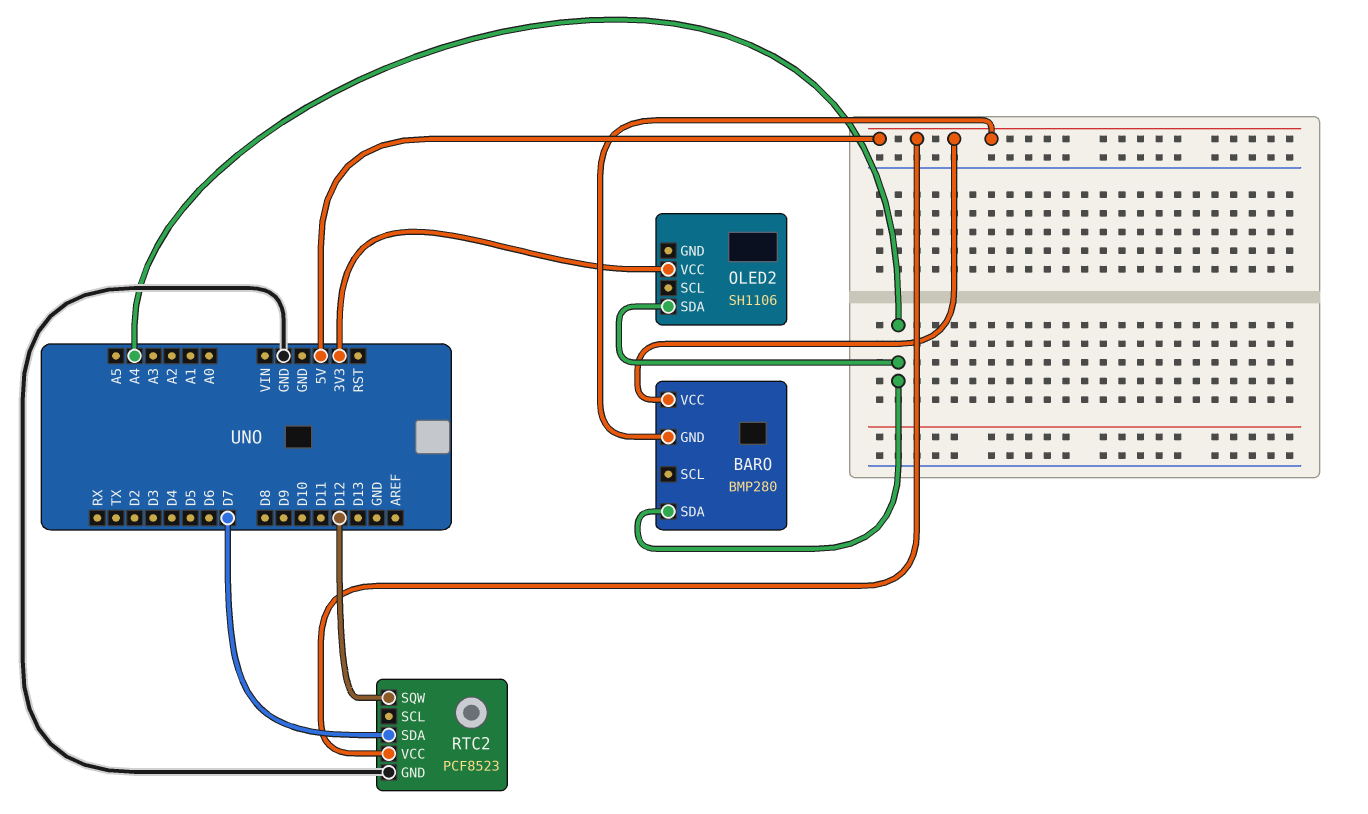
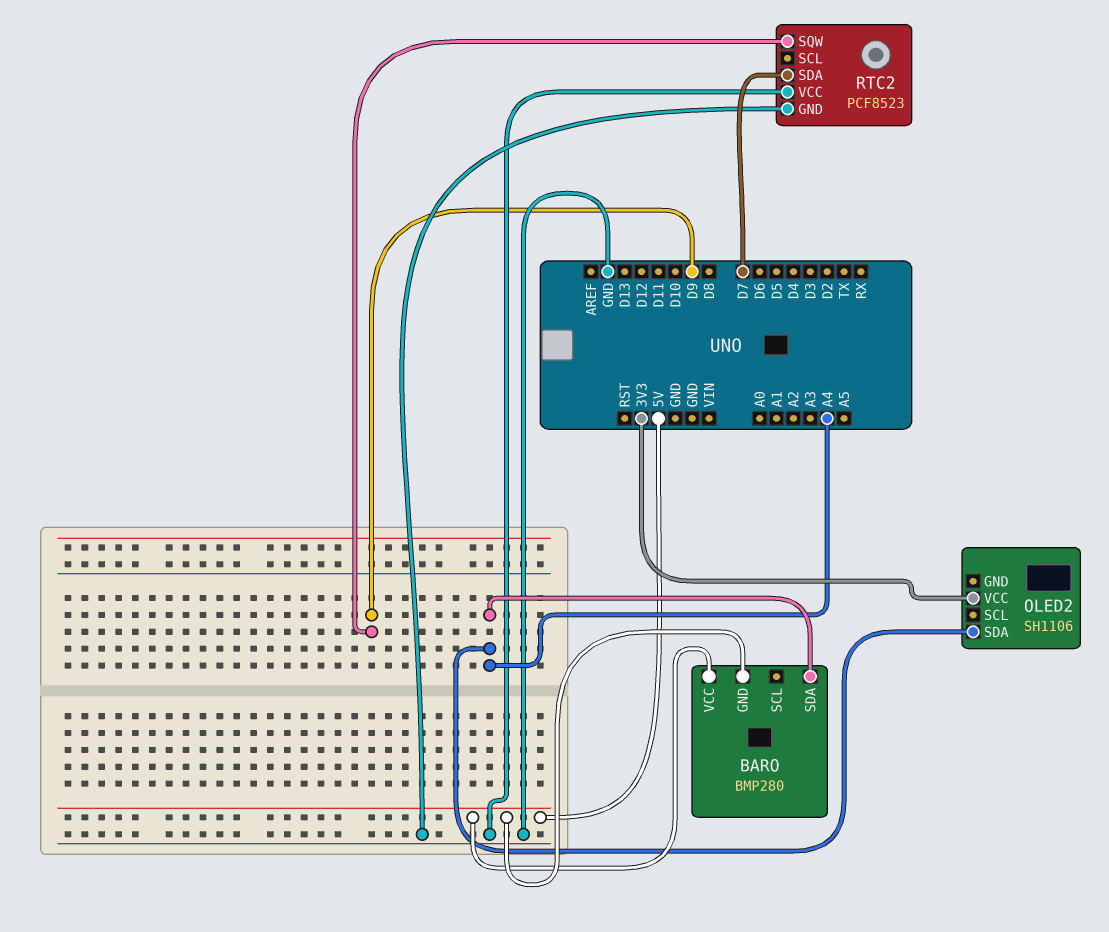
RTC2 pin SQW: D12 -> D9
RTC2 pin VCC: 5V -> GND

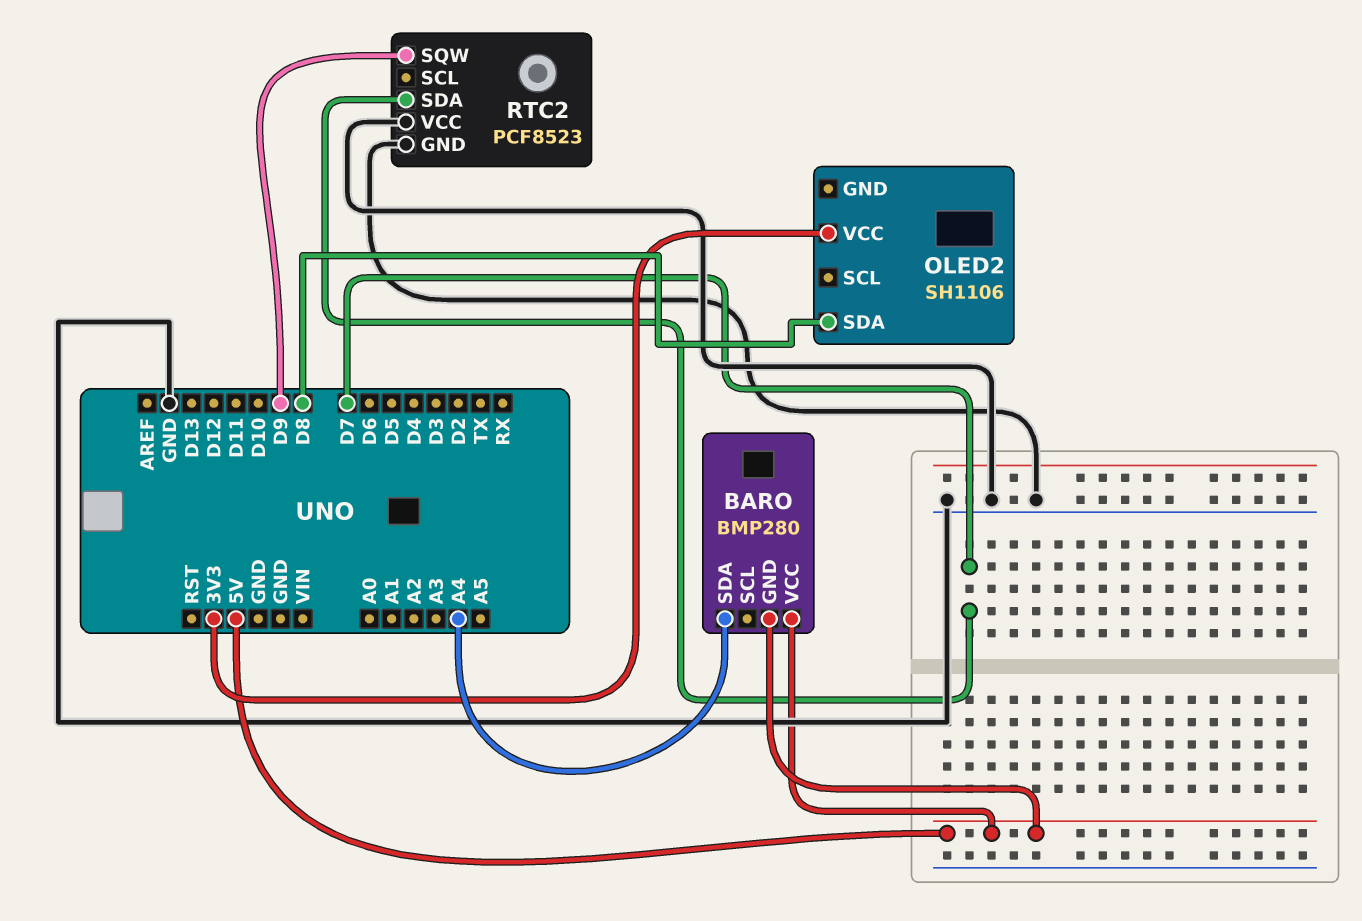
OLED2 pin SDA: A4 -> D8

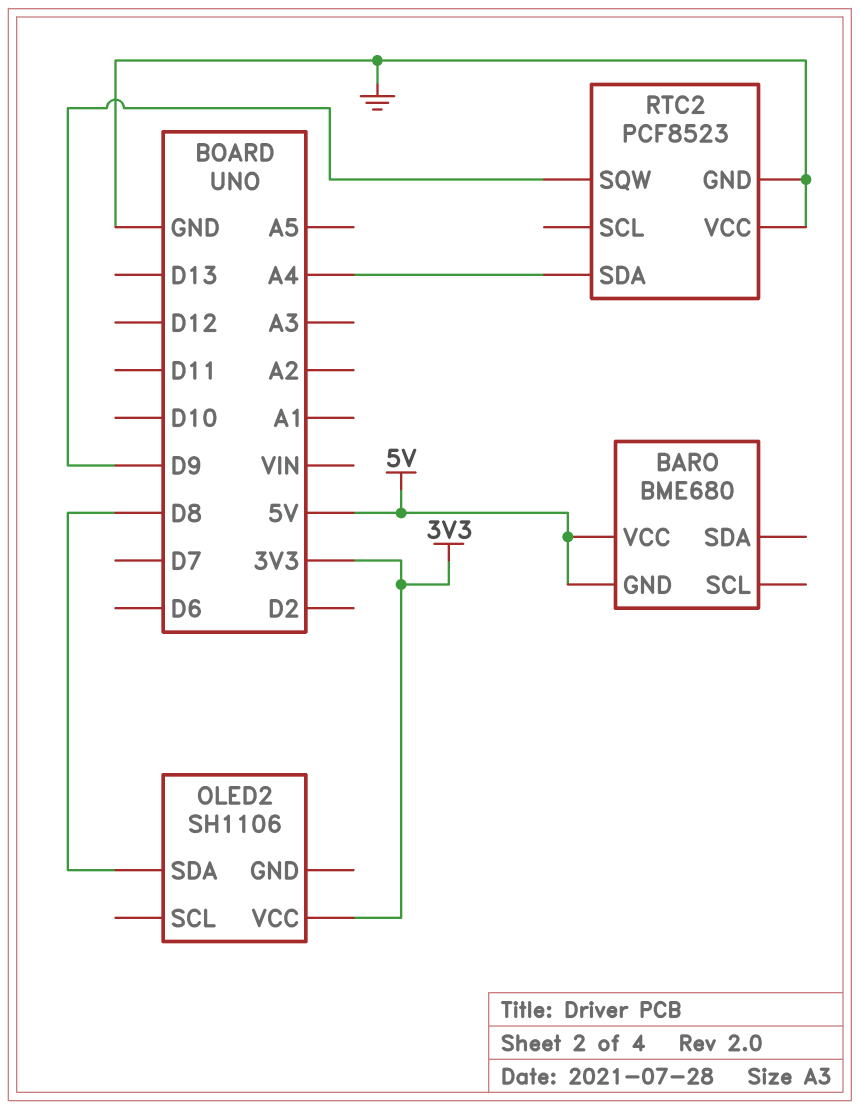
BARO: BMP280 -> BME680
BARO pin SDA: A4 -> none
RTC2 pin SDA: D7 -> A4

